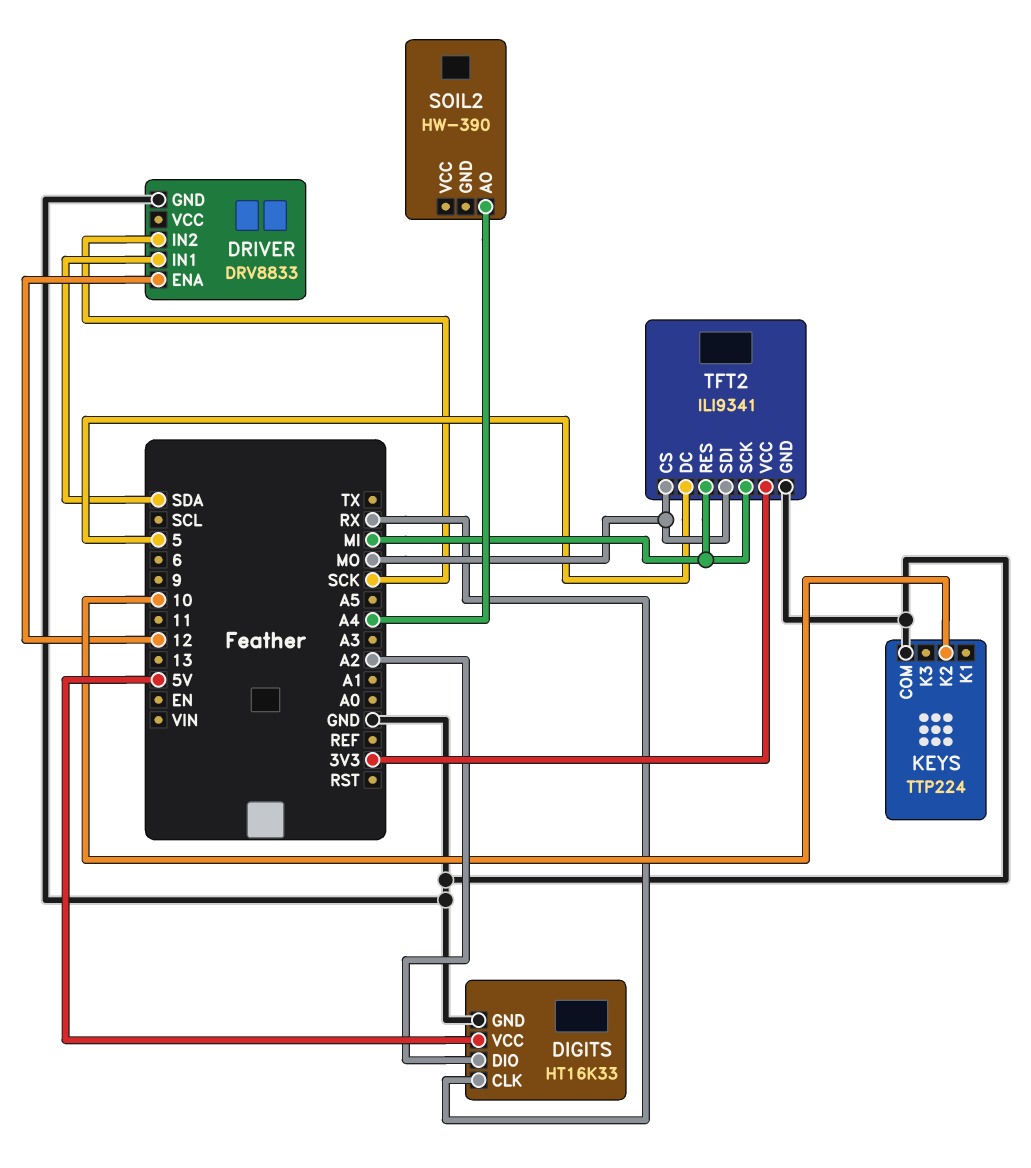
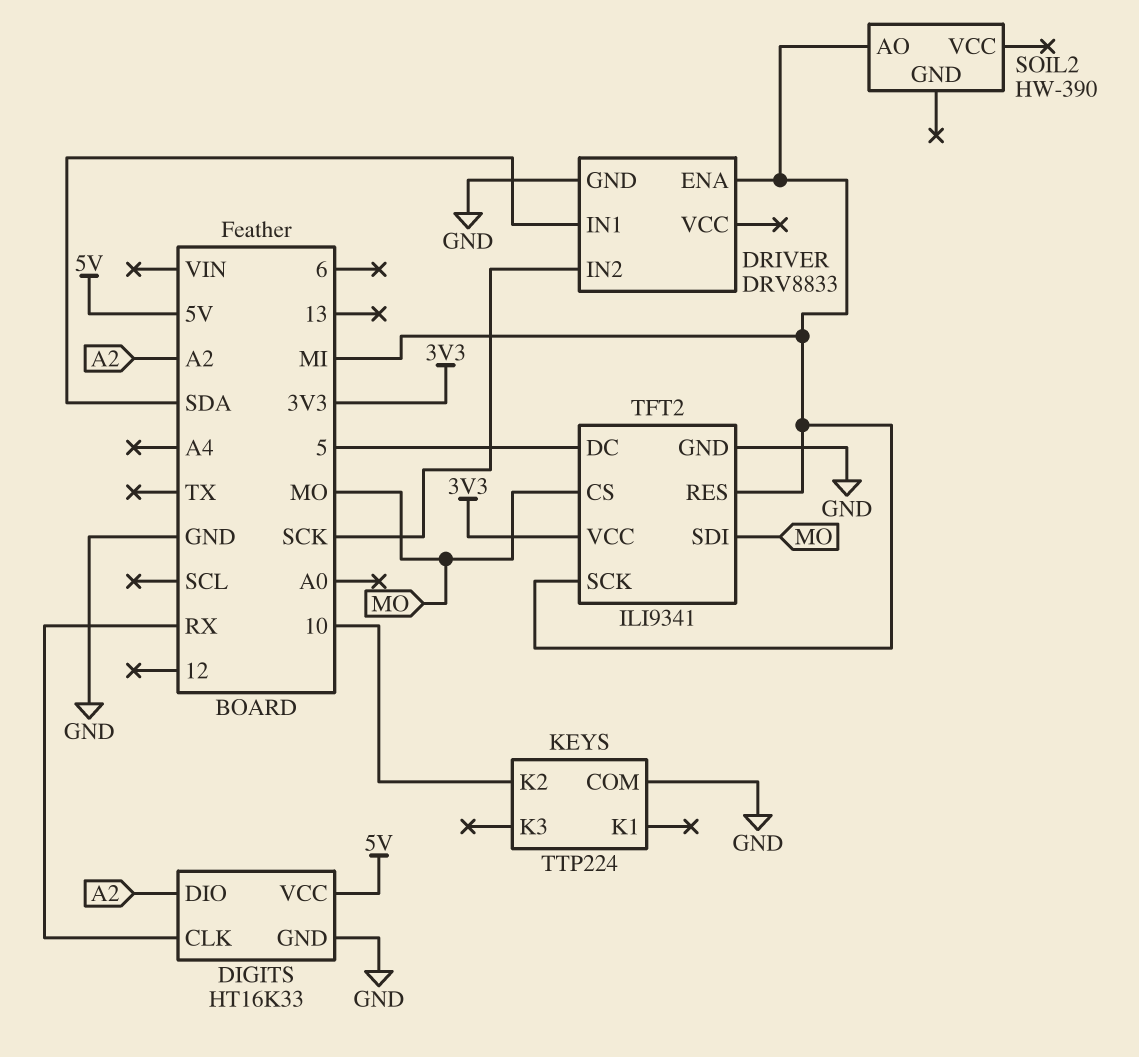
DRIVER pin ENA: 12 -> MI
SOIL2 pin AO: A4 -> MI

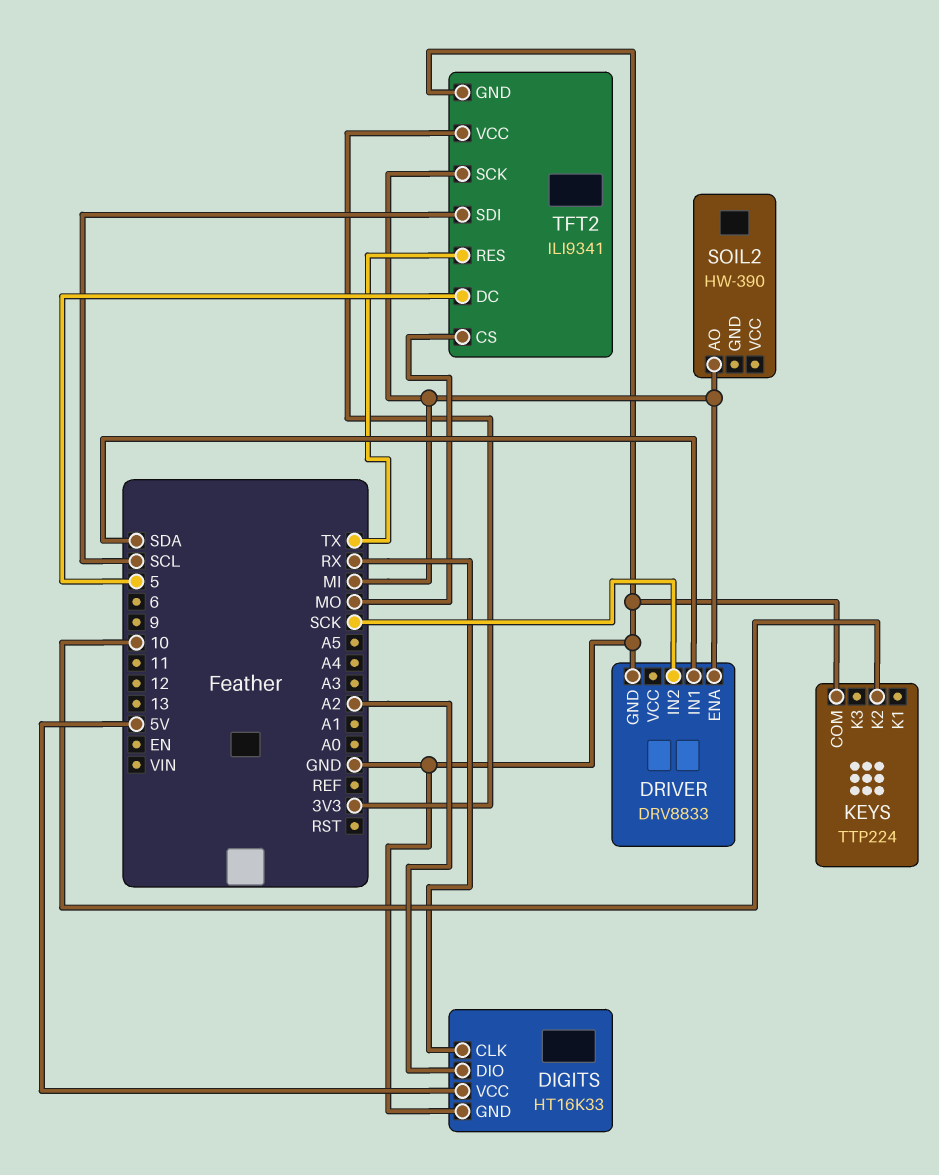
TFT2 pin RES: MI -> TX
TFT2 pin SDI: MO -> SCL

